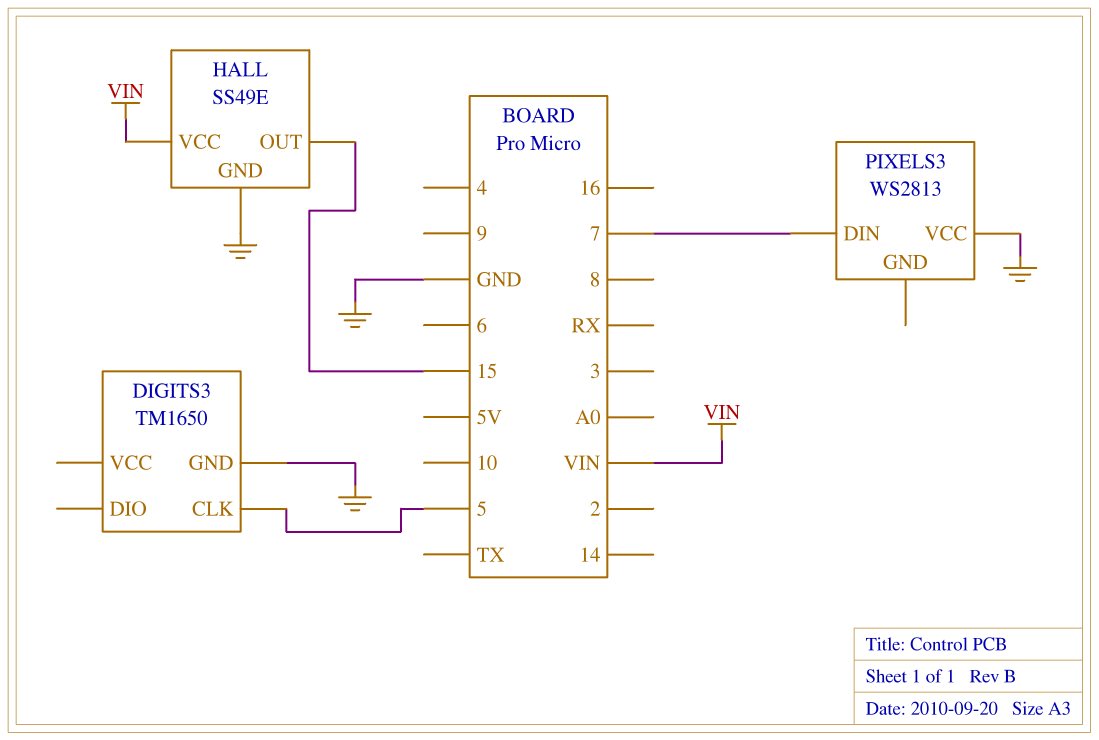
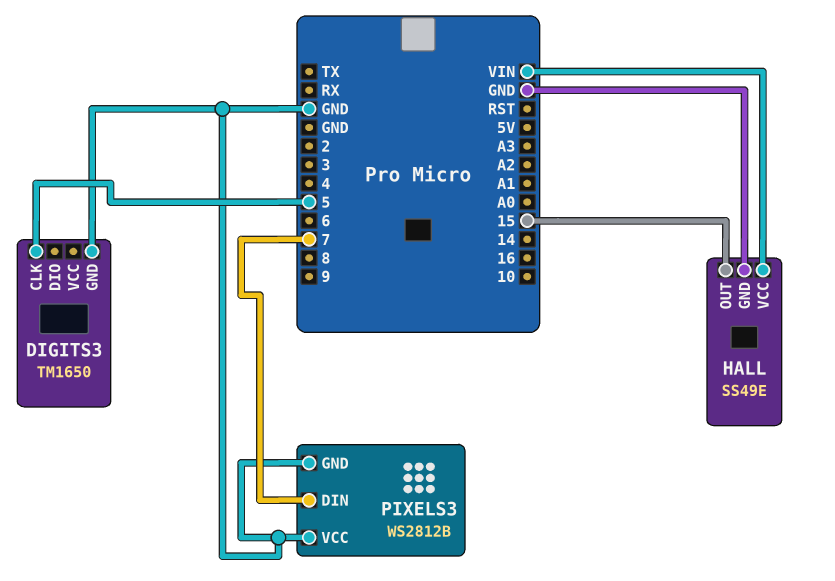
PIXELS3: WS2813 -> WS2812B
PIXELS3 pin GND: none -> GND

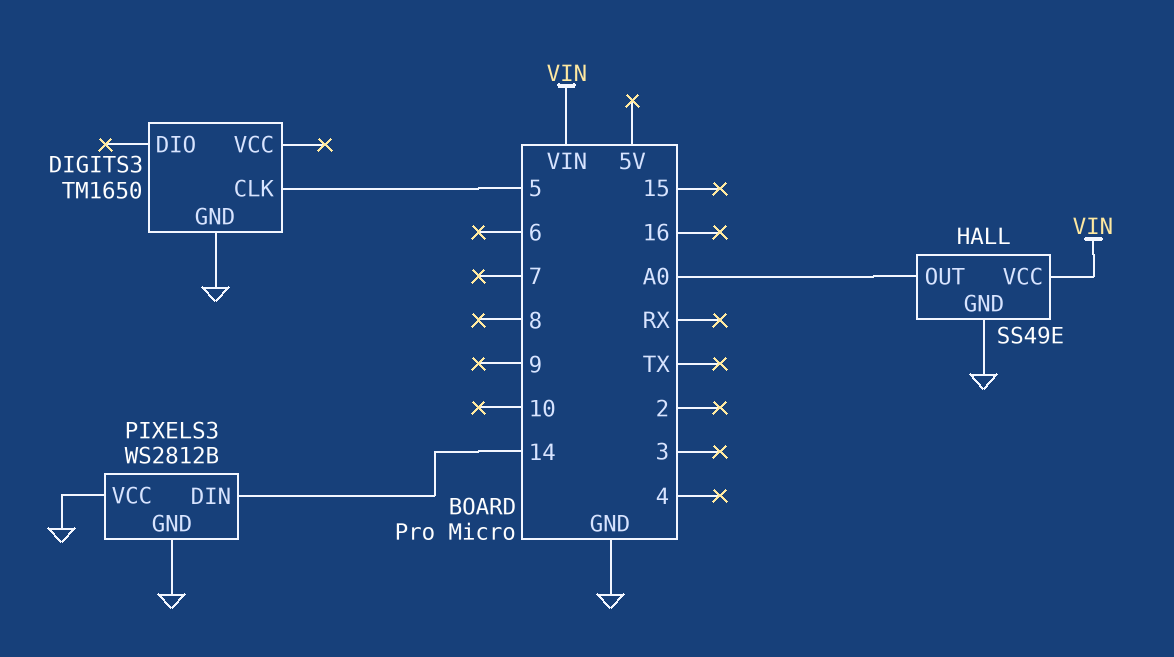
HALL pin OUT: 15 -> A0
PIXELS3 pin DIN: 7 -> 14

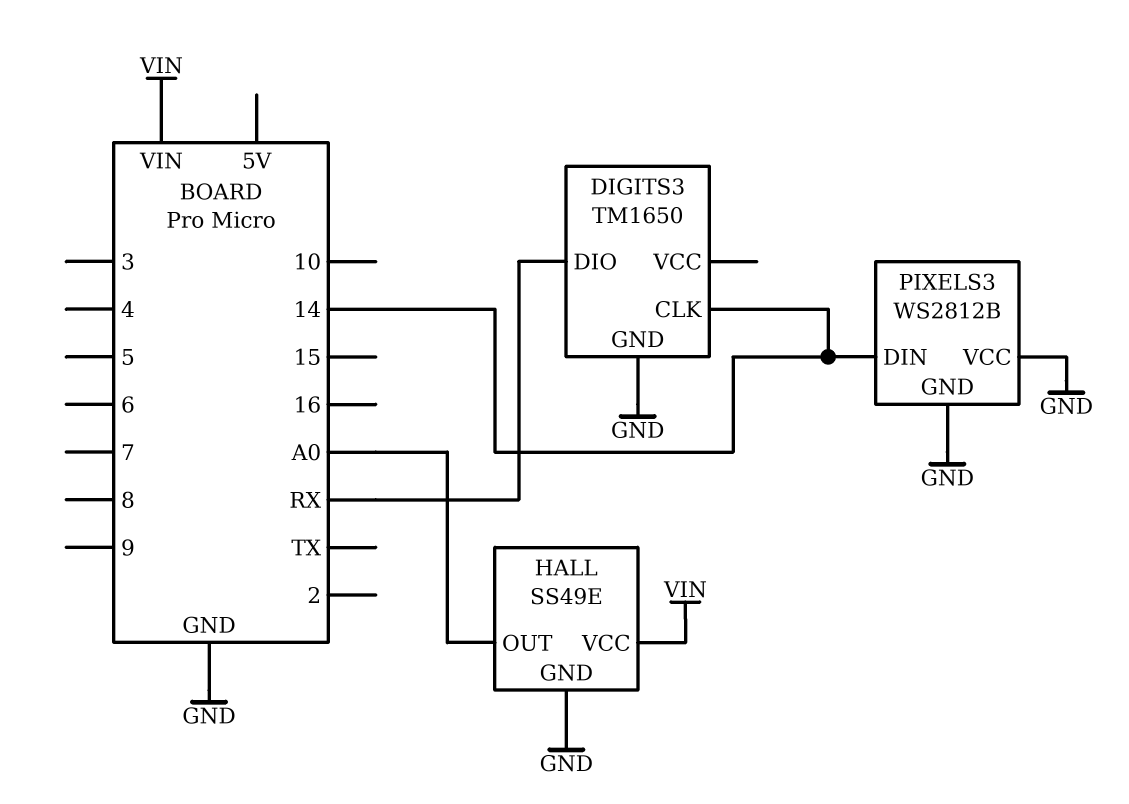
DIGITS3 pin CLK: 5 -> 14
DIGITS3 pin DIO: none -> RX

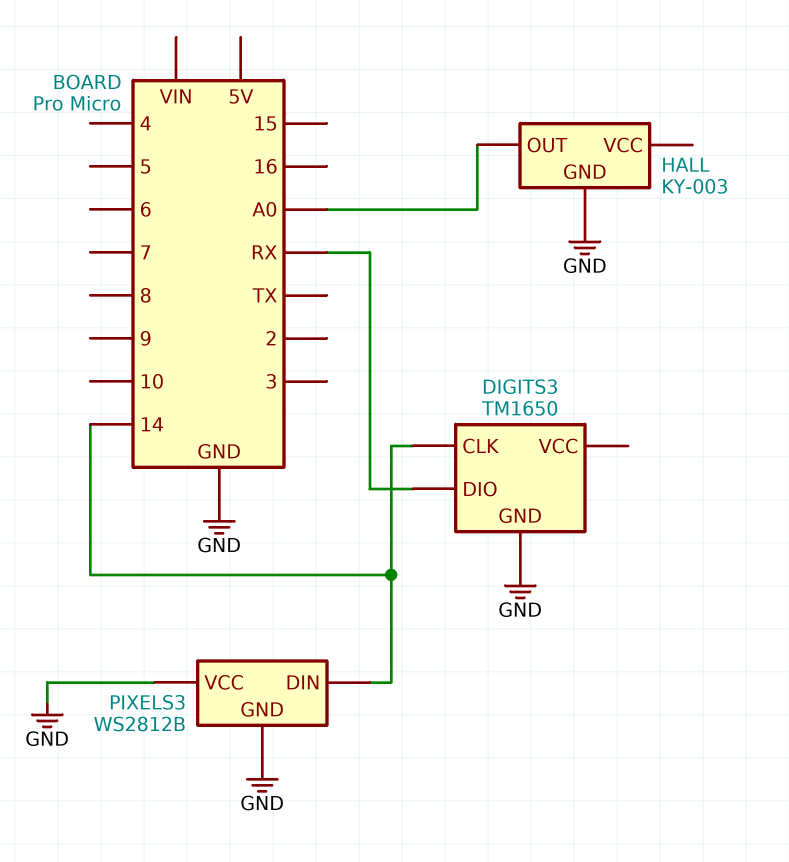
HALL: SS49E -> KY-003
HALL pin VCC: VIN -> none

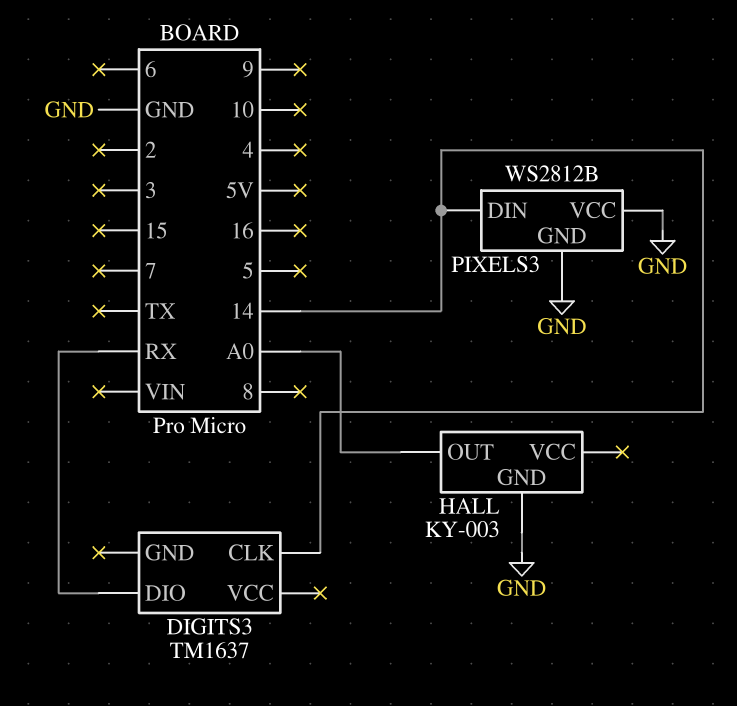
DIGITS3: TM1650 -> TM1637
DIGITS3 pin GND: GND -> none

